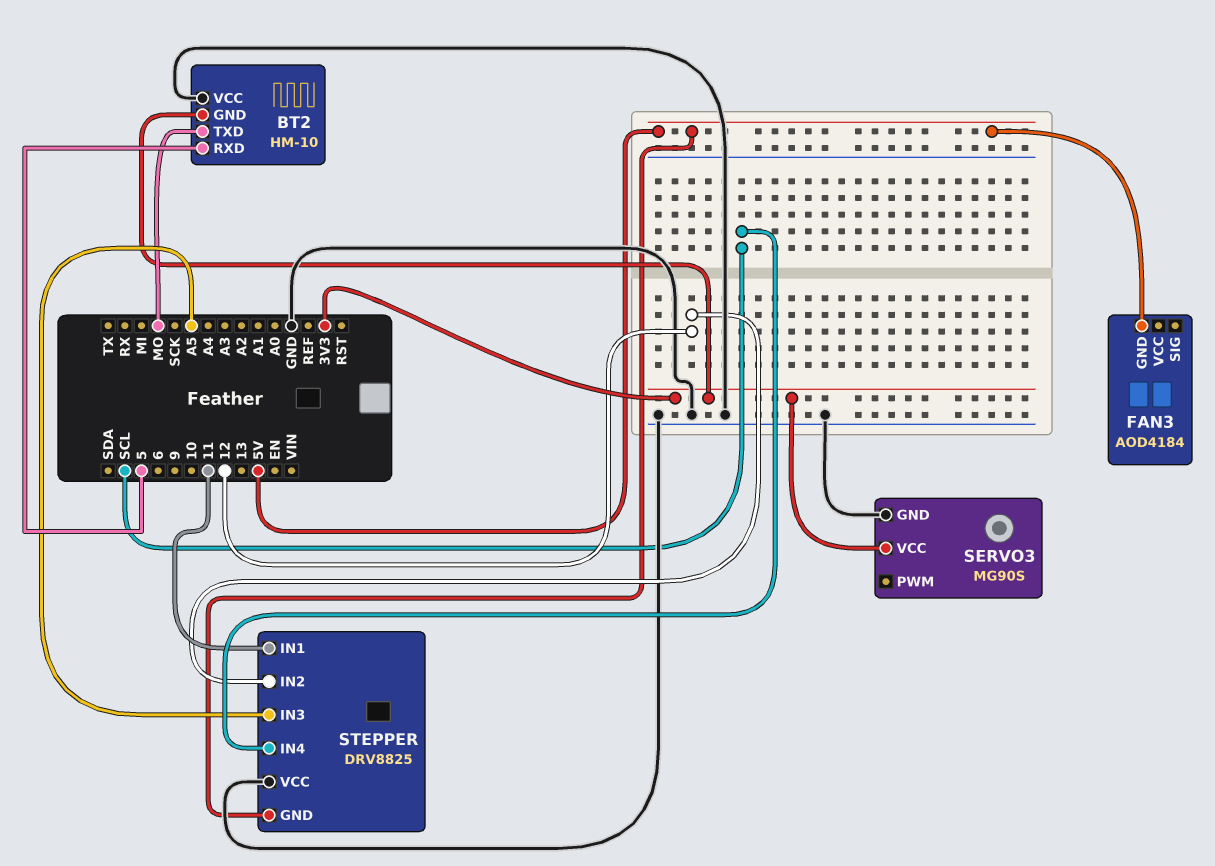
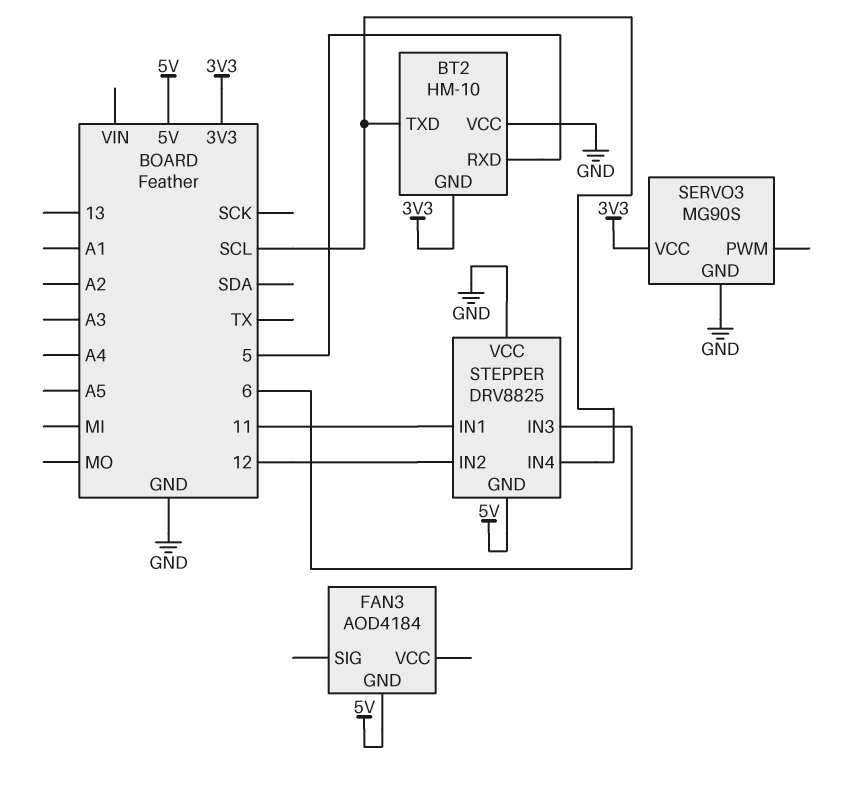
BT2 pin TXD: MO -> SCL
STEPPER pin IN3: A5 -> 6

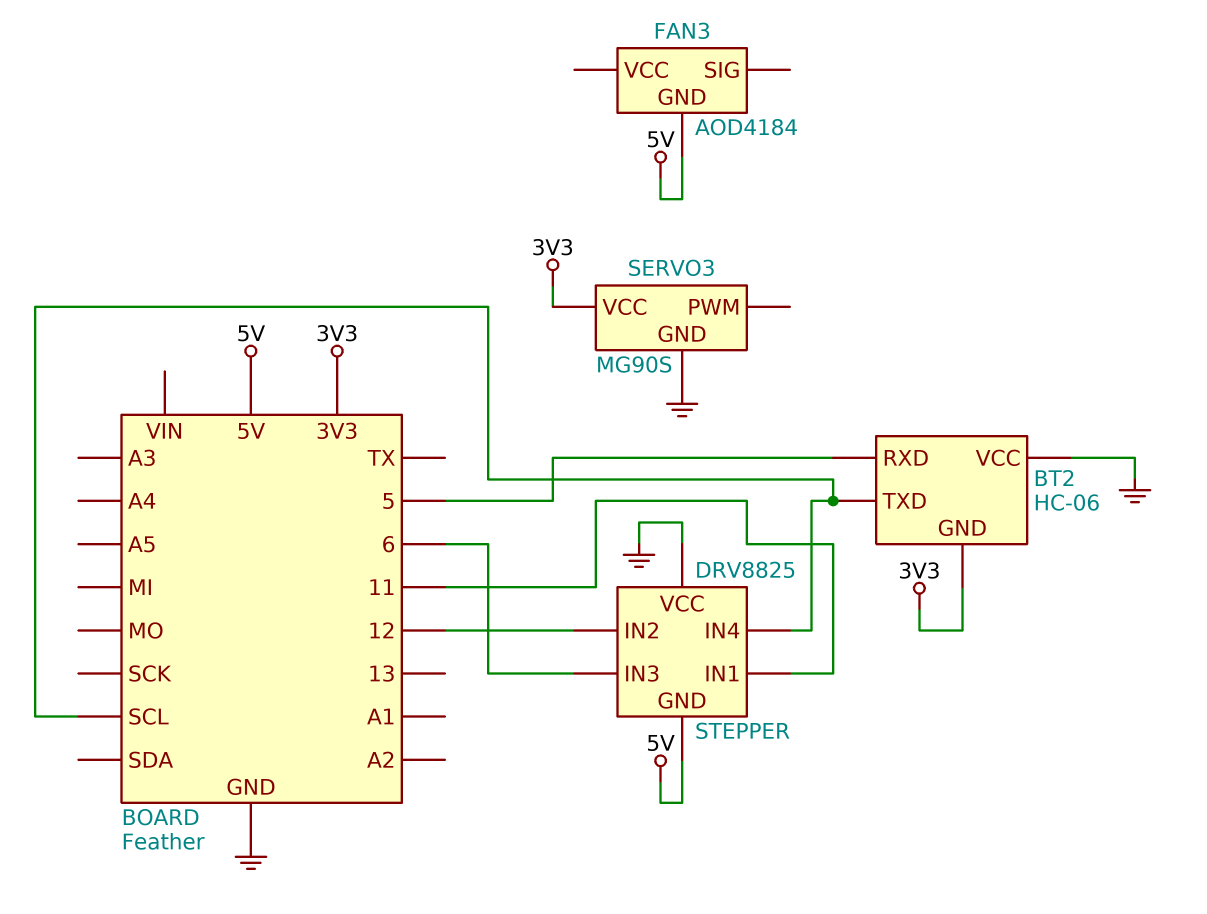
BT2: HM-10 -> HC-06

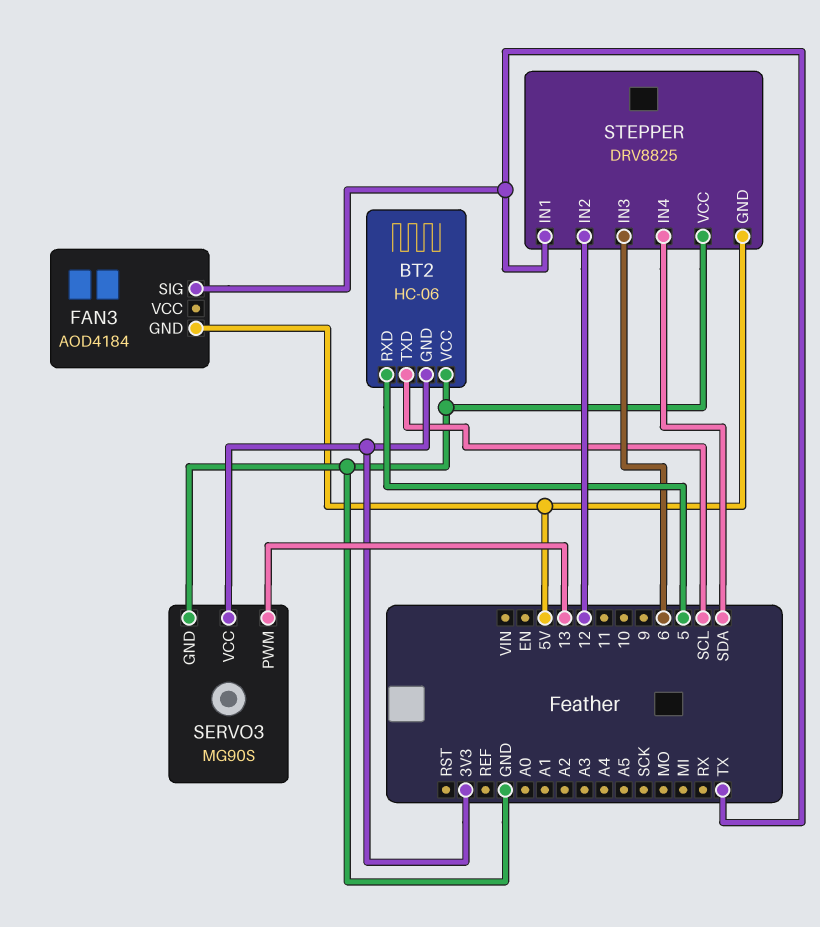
FAN3 pin SIG: none -> TX
SERVO3 pin PWM: none -> 13
STEPPER pin IN1: 11 -> TX
STEPPER pin IN4: SCL -> SDA

